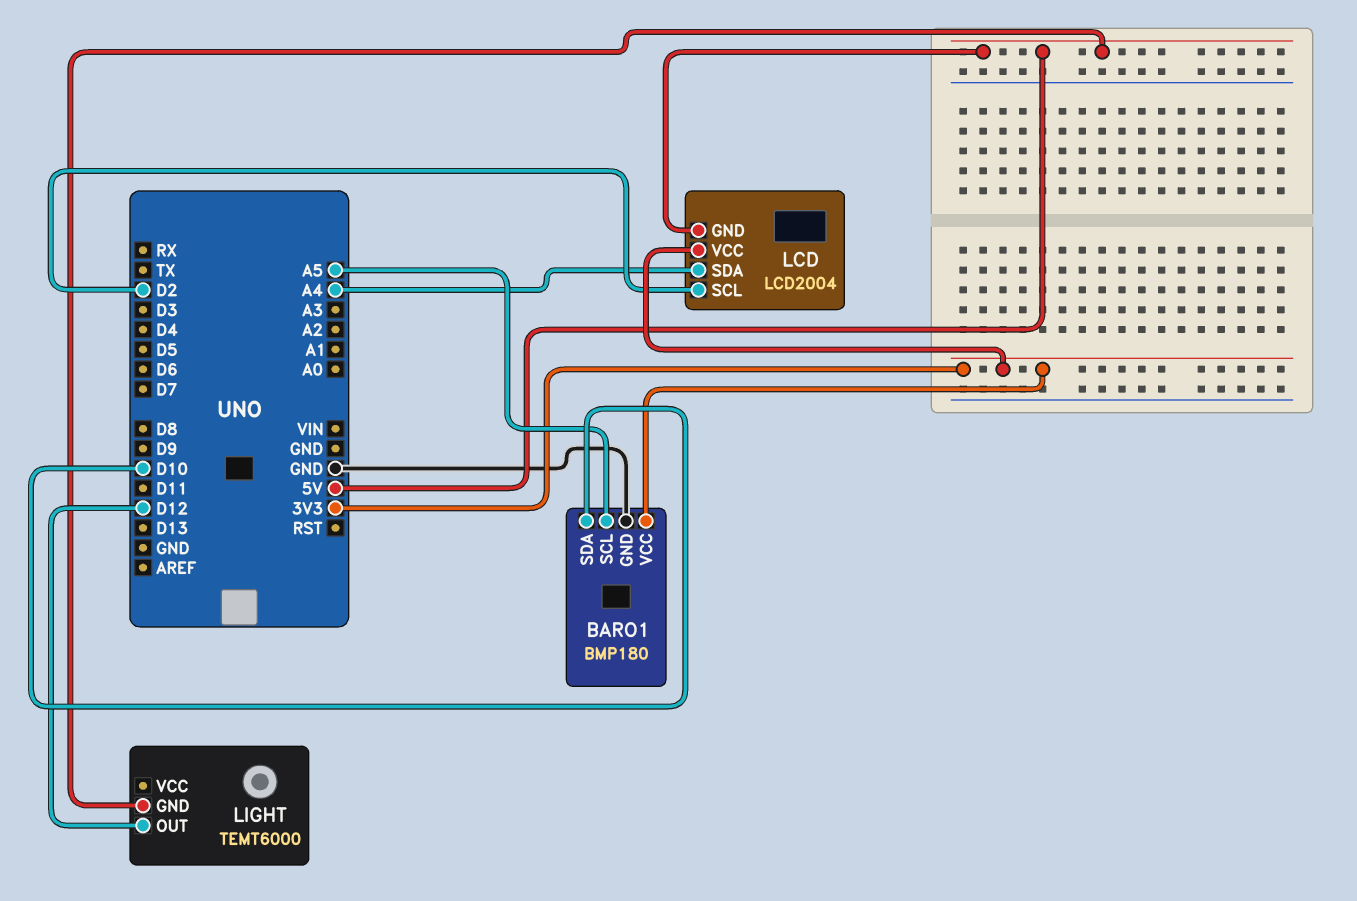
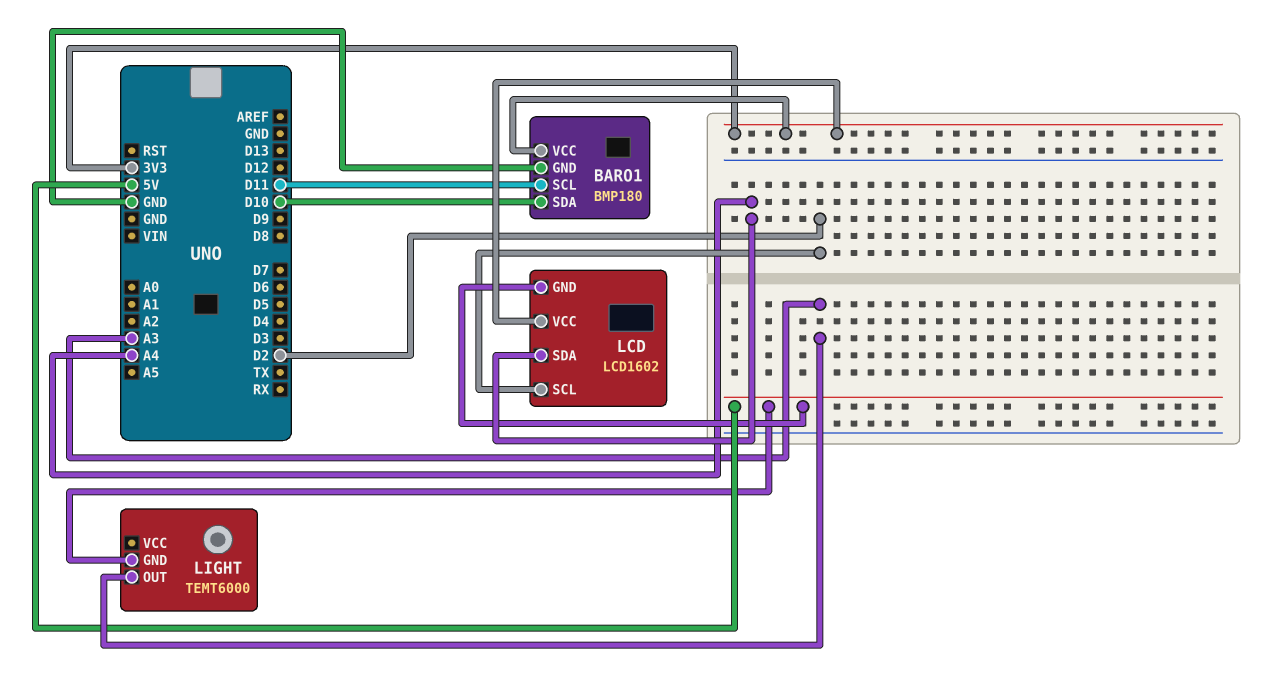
BARO1 pin SCL: A5 -> D11
LCD: LCD2004 -> LCD1602
LIGHT pin OUT: D12 -> A3

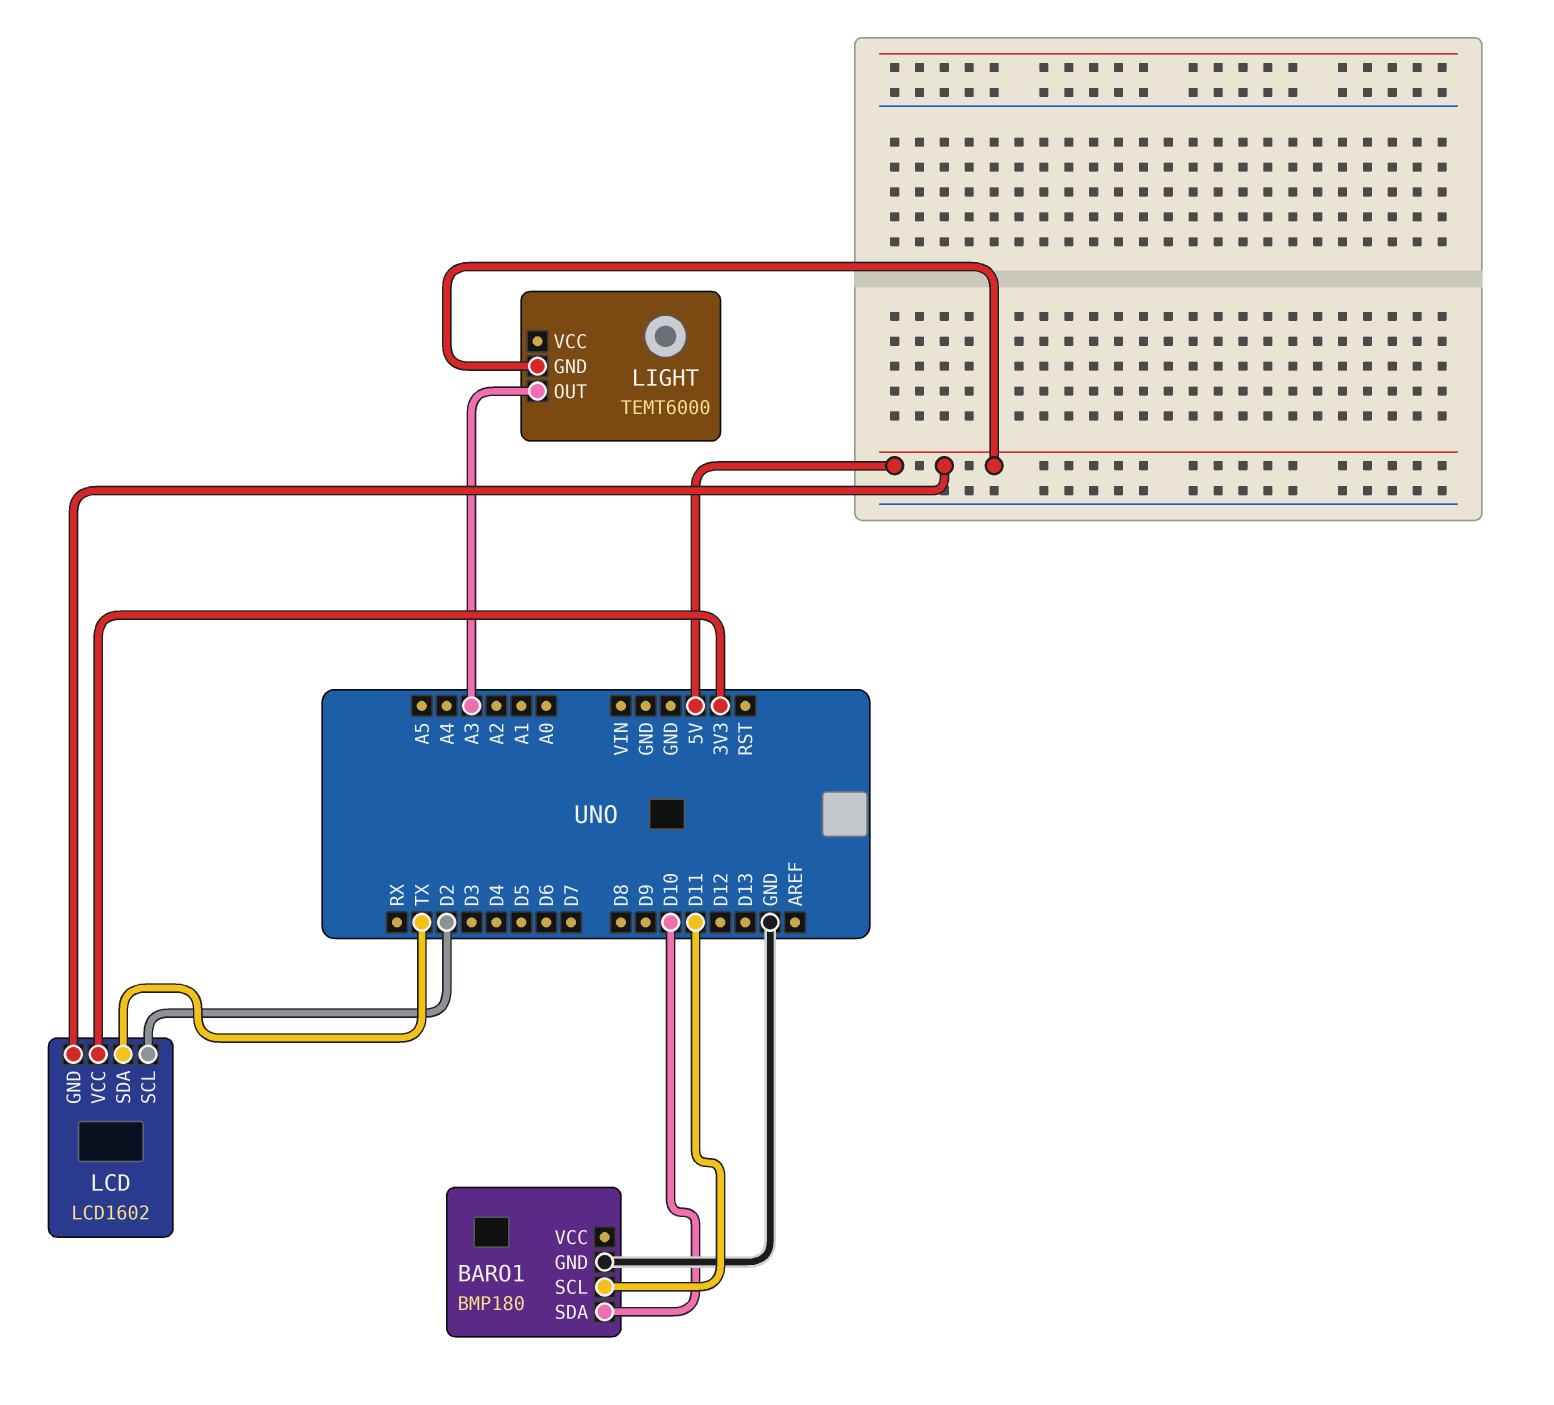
BARO1 pin VCC: 3V3 -> none
LCD pin SDA: A4 -> TX

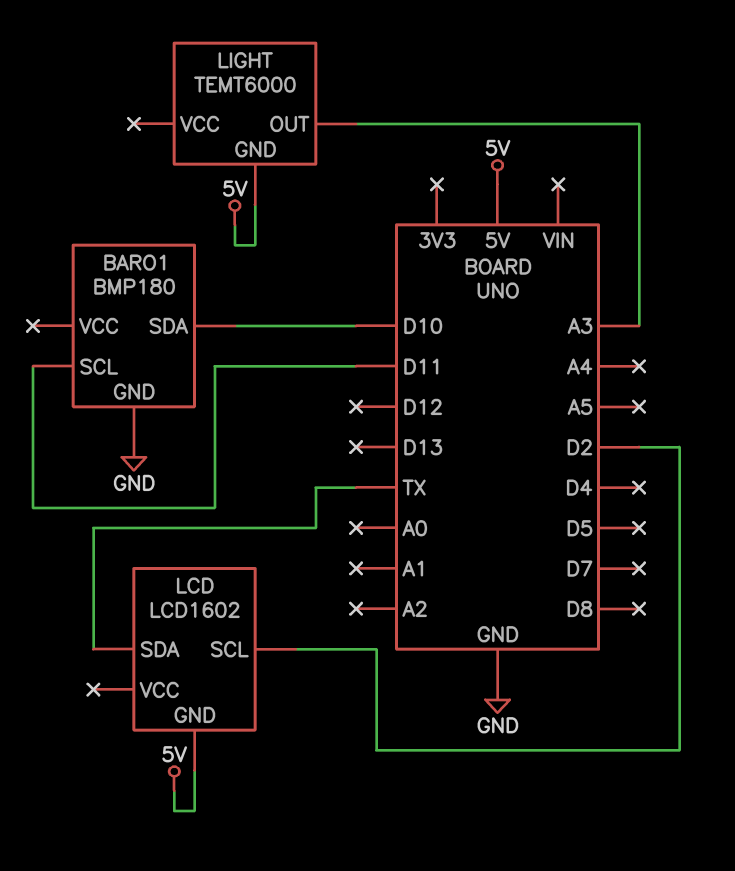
LCD pin VCC: 3V3 -> none

